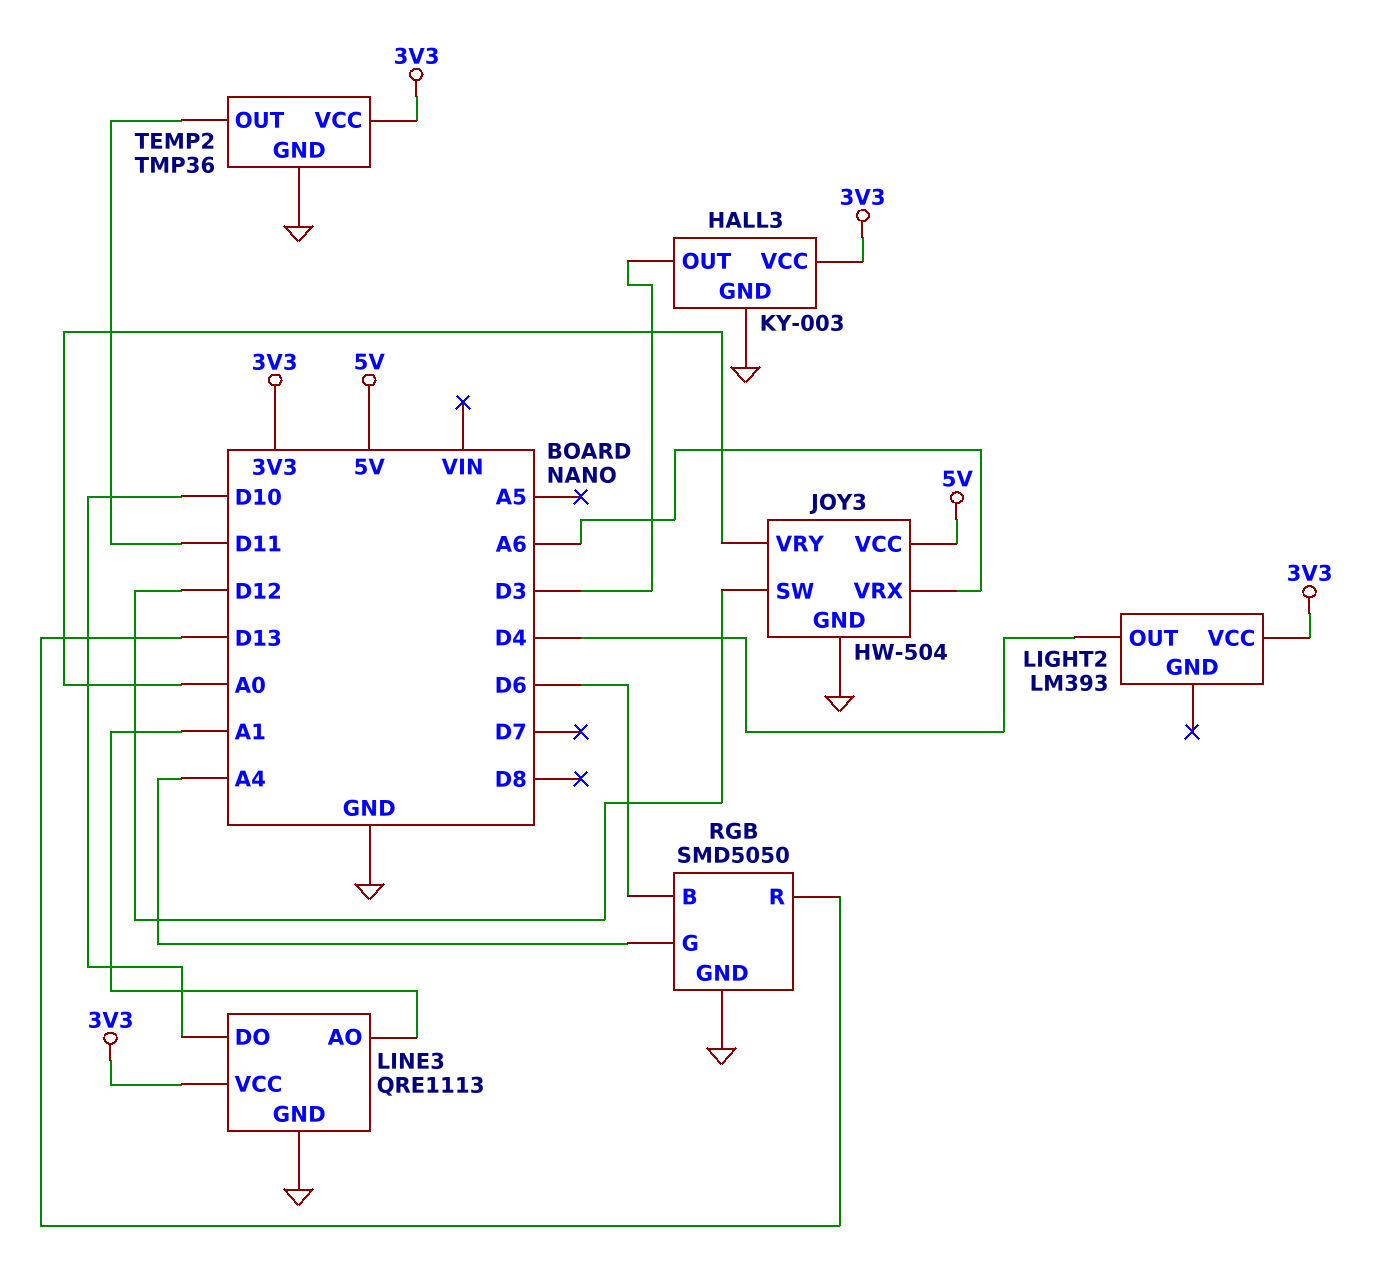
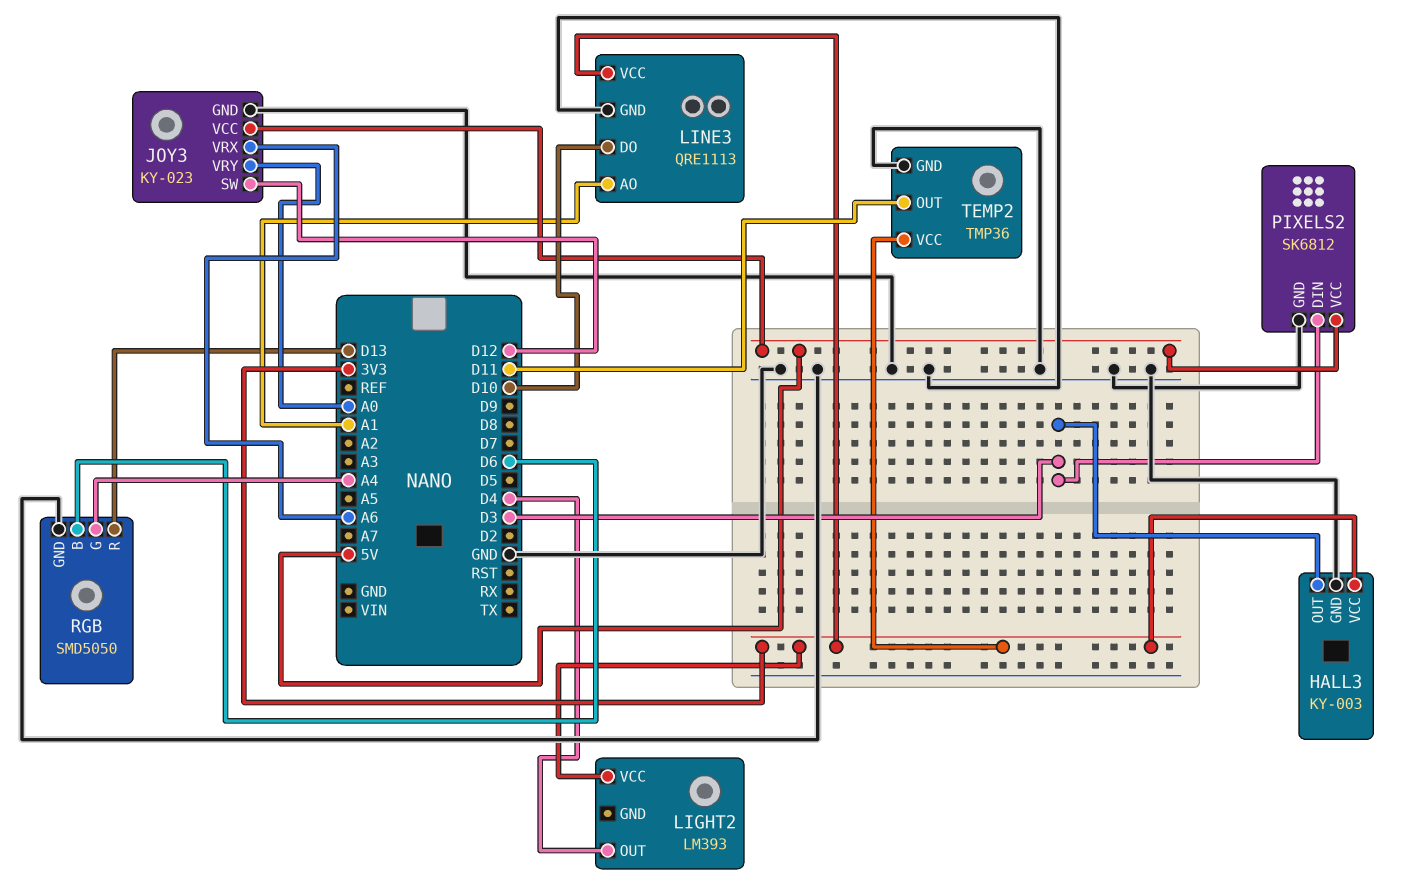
JOY3: HW-504 -> KY-023
PIXELS2: none -> SK6812
PIXELS2 pin DIN: none -> D3
PIXELS2 pin GND: none -> GND
PIXELS2 pin VCC: none -> 5V

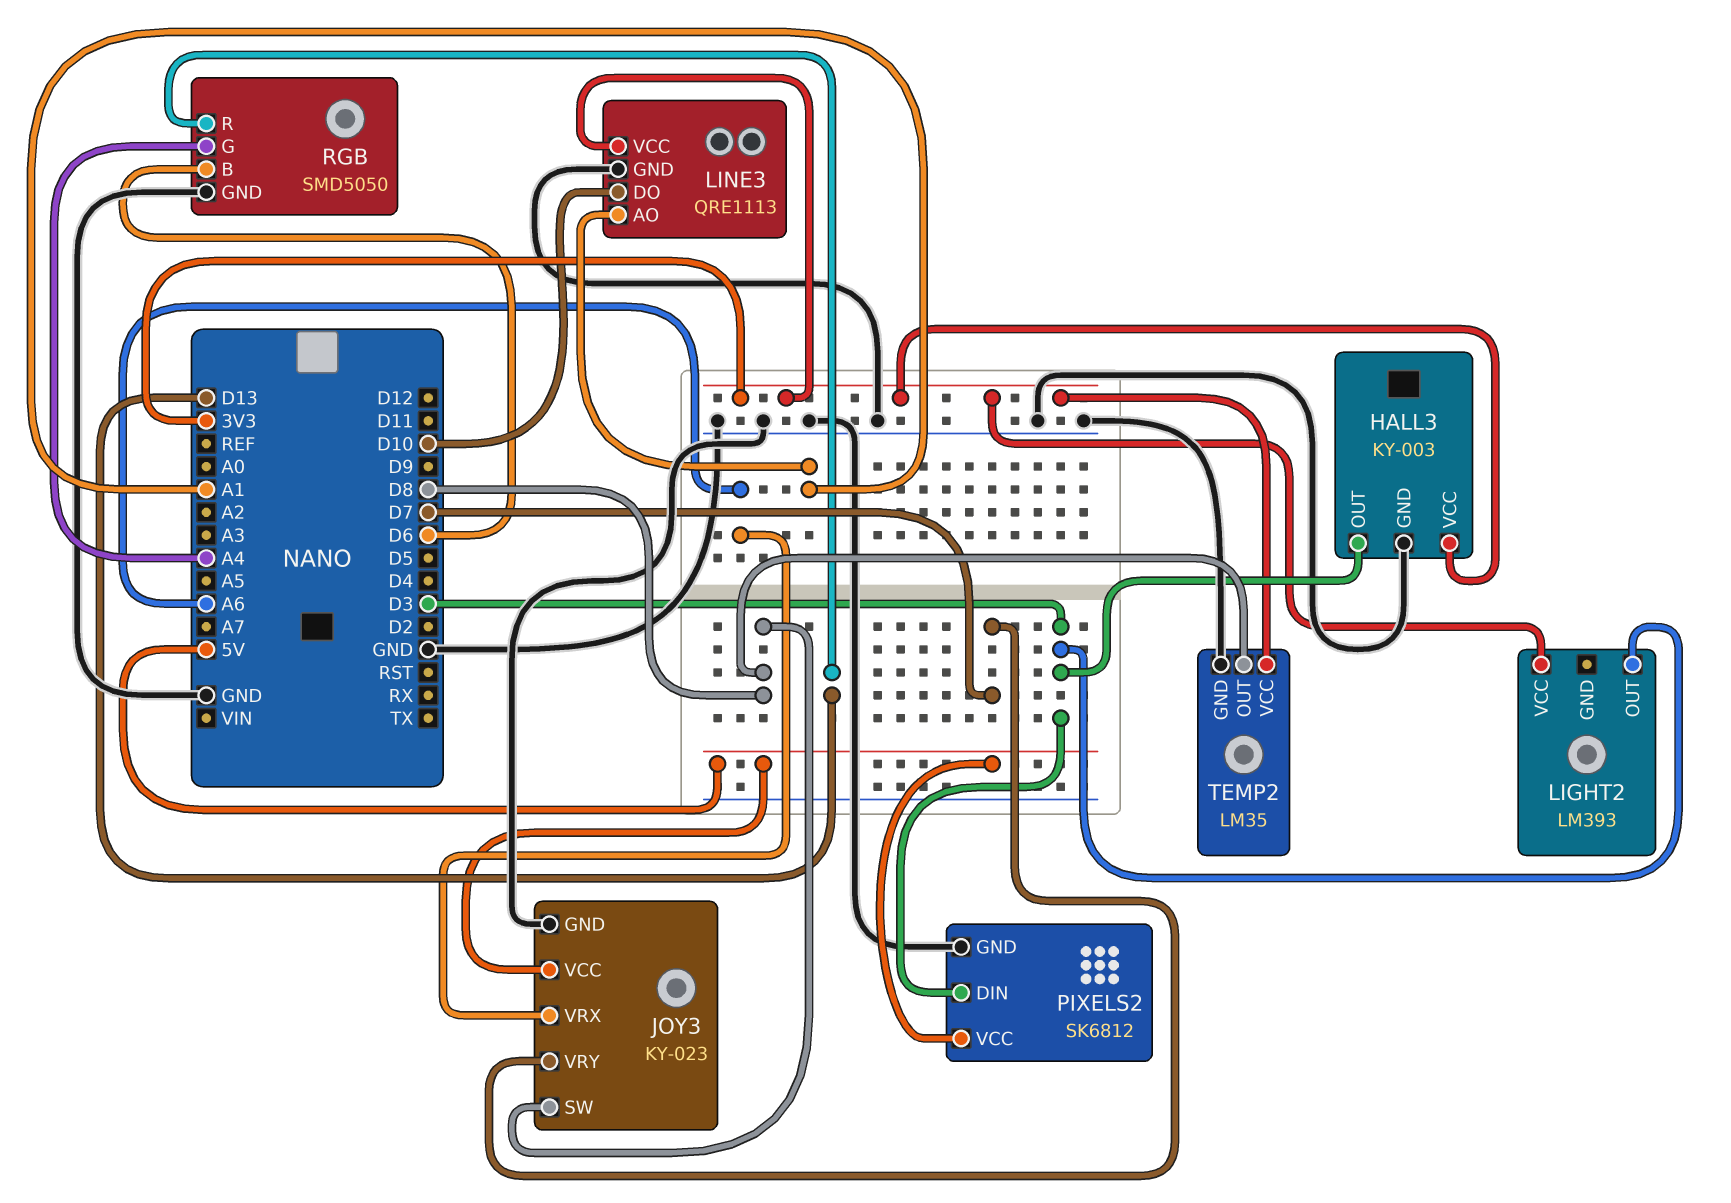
JOY3 pin SW: D12 -> D8
JOY3 pin VRY: A0 -> D7
LIGHT2 pin OUT: D4 -> D3
TEMP2: TMP36 -> LM35
TEMP2 pin OUT: D11 -> D8

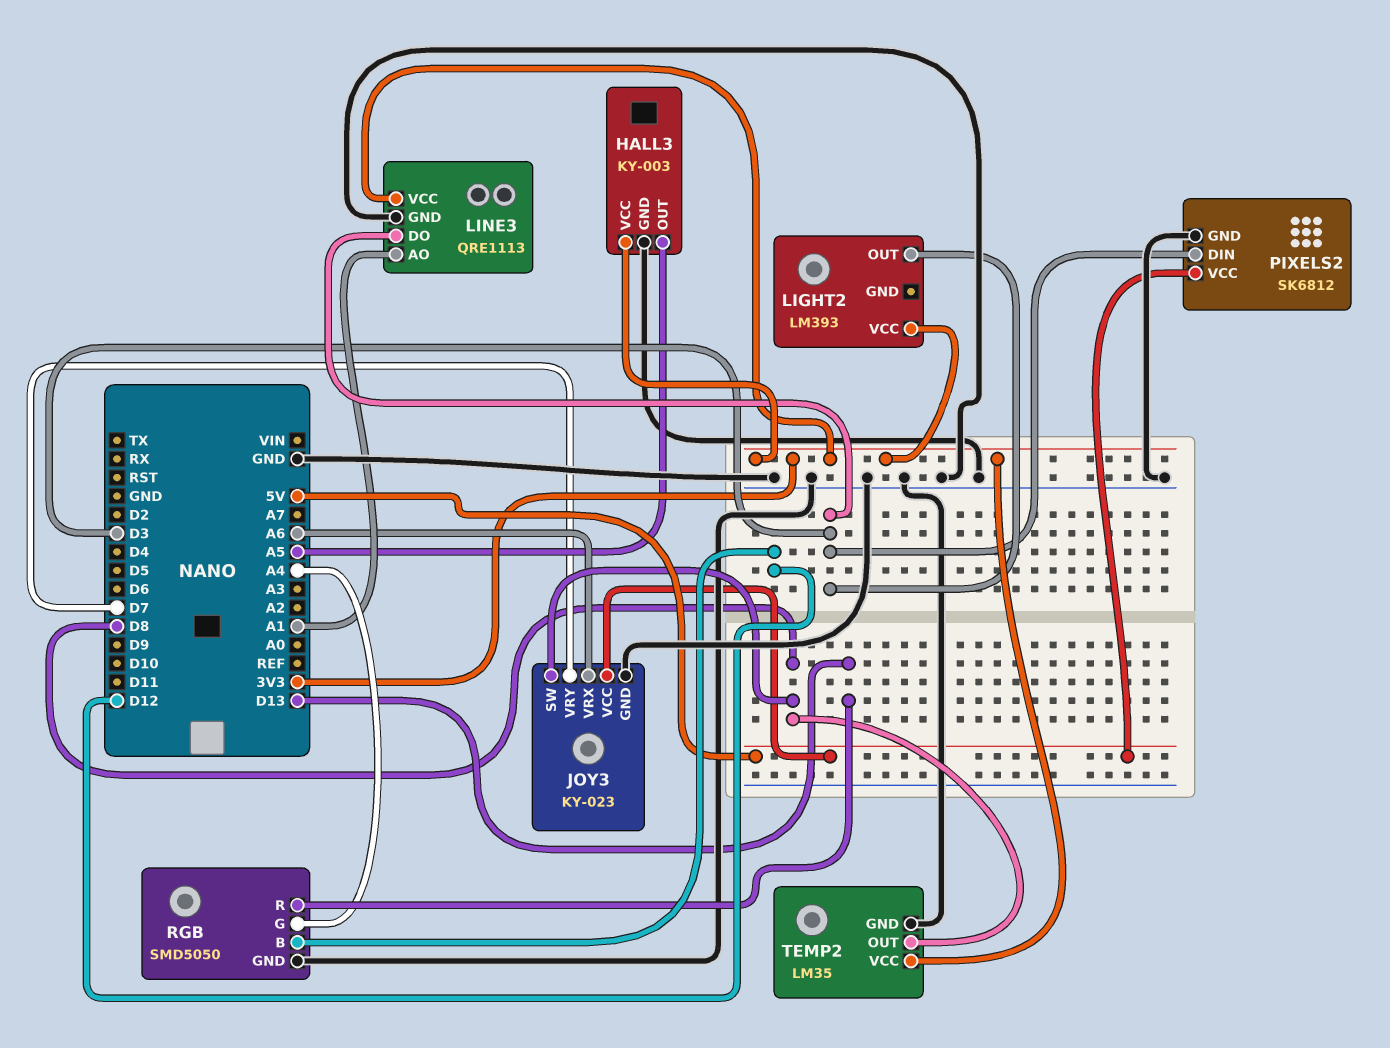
HALL3 pin OUT: D3 -> A5
LINE3 pin DO: D10 -> D3
RGB pin B: D6 -> D12

